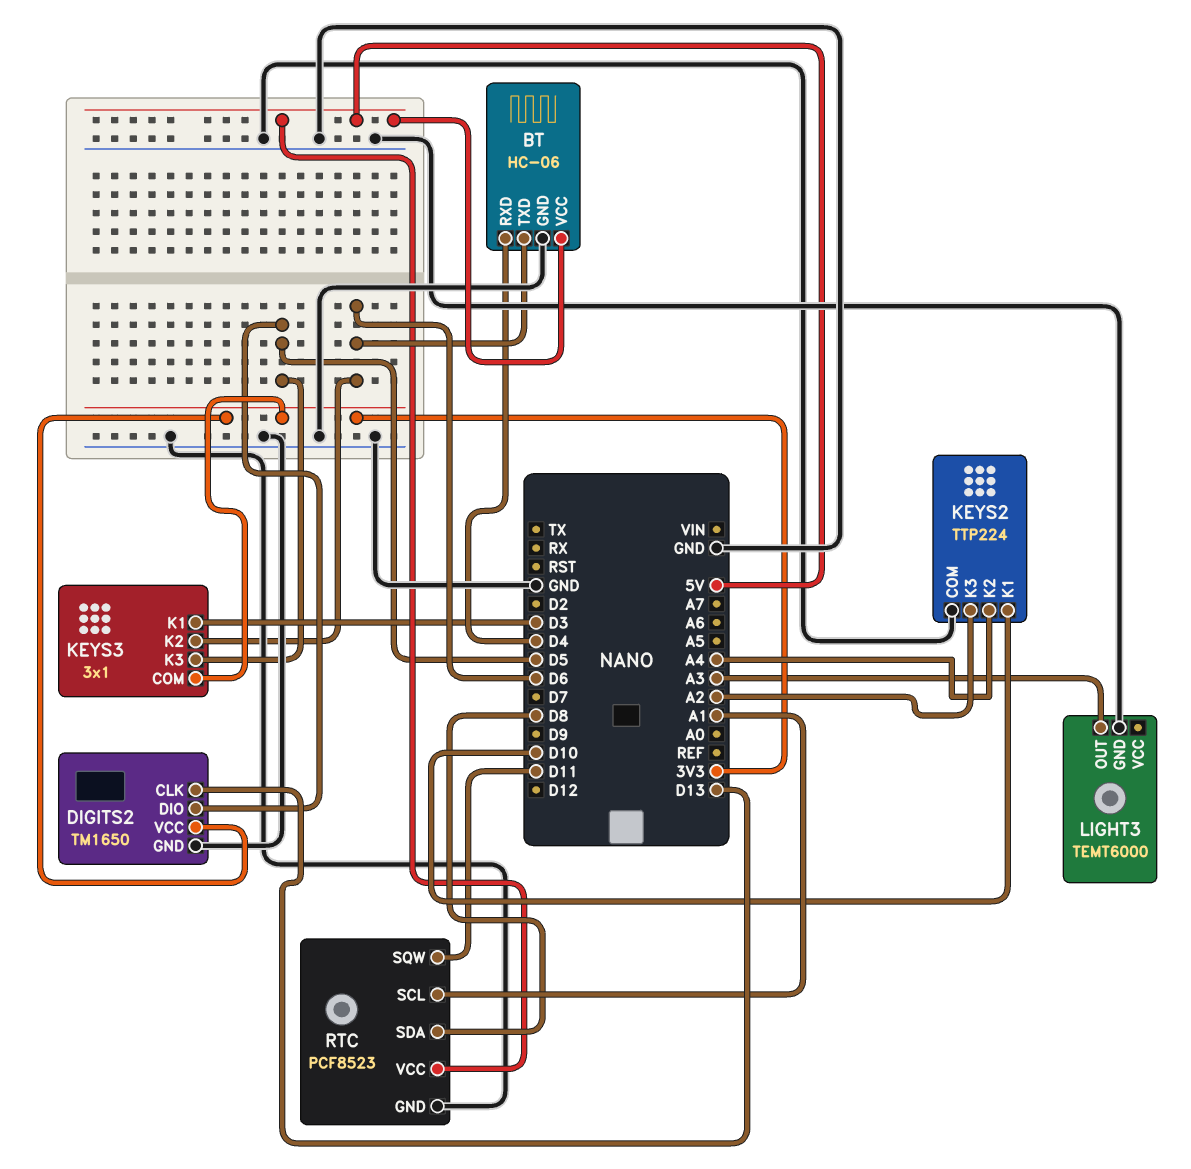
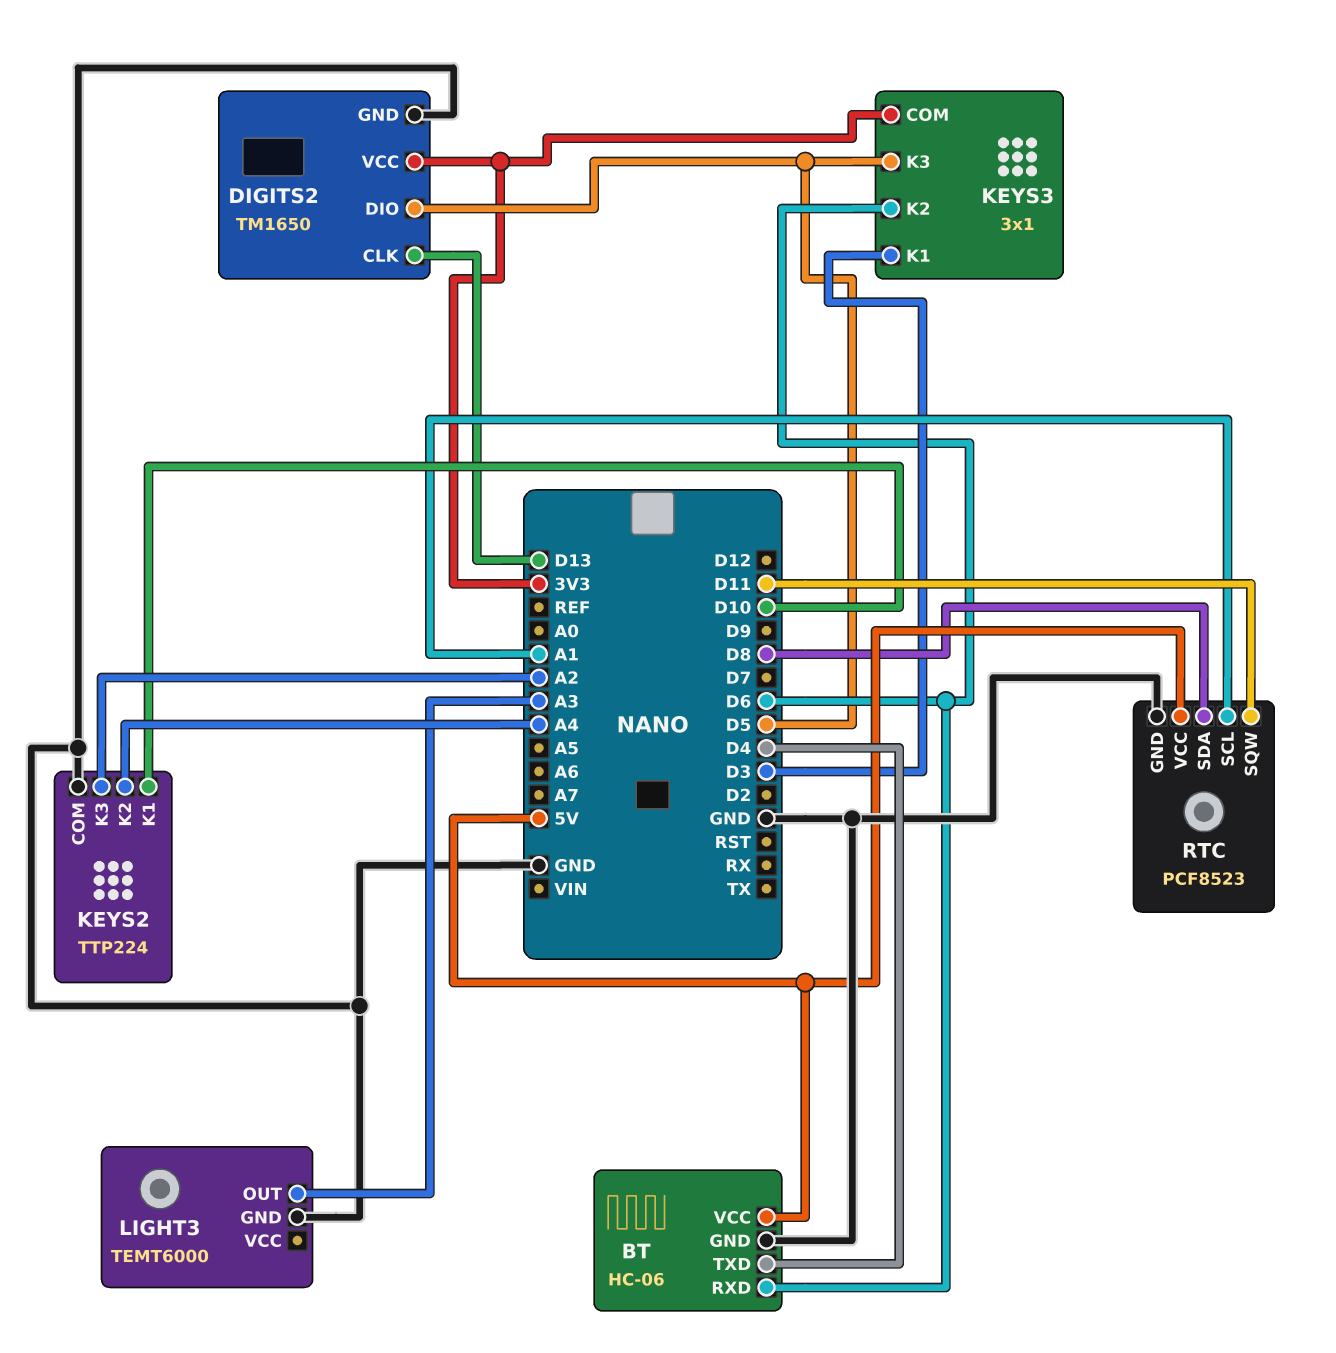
BT pin RXD: D4 -> D6
BT pin TXD: D6 -> D4

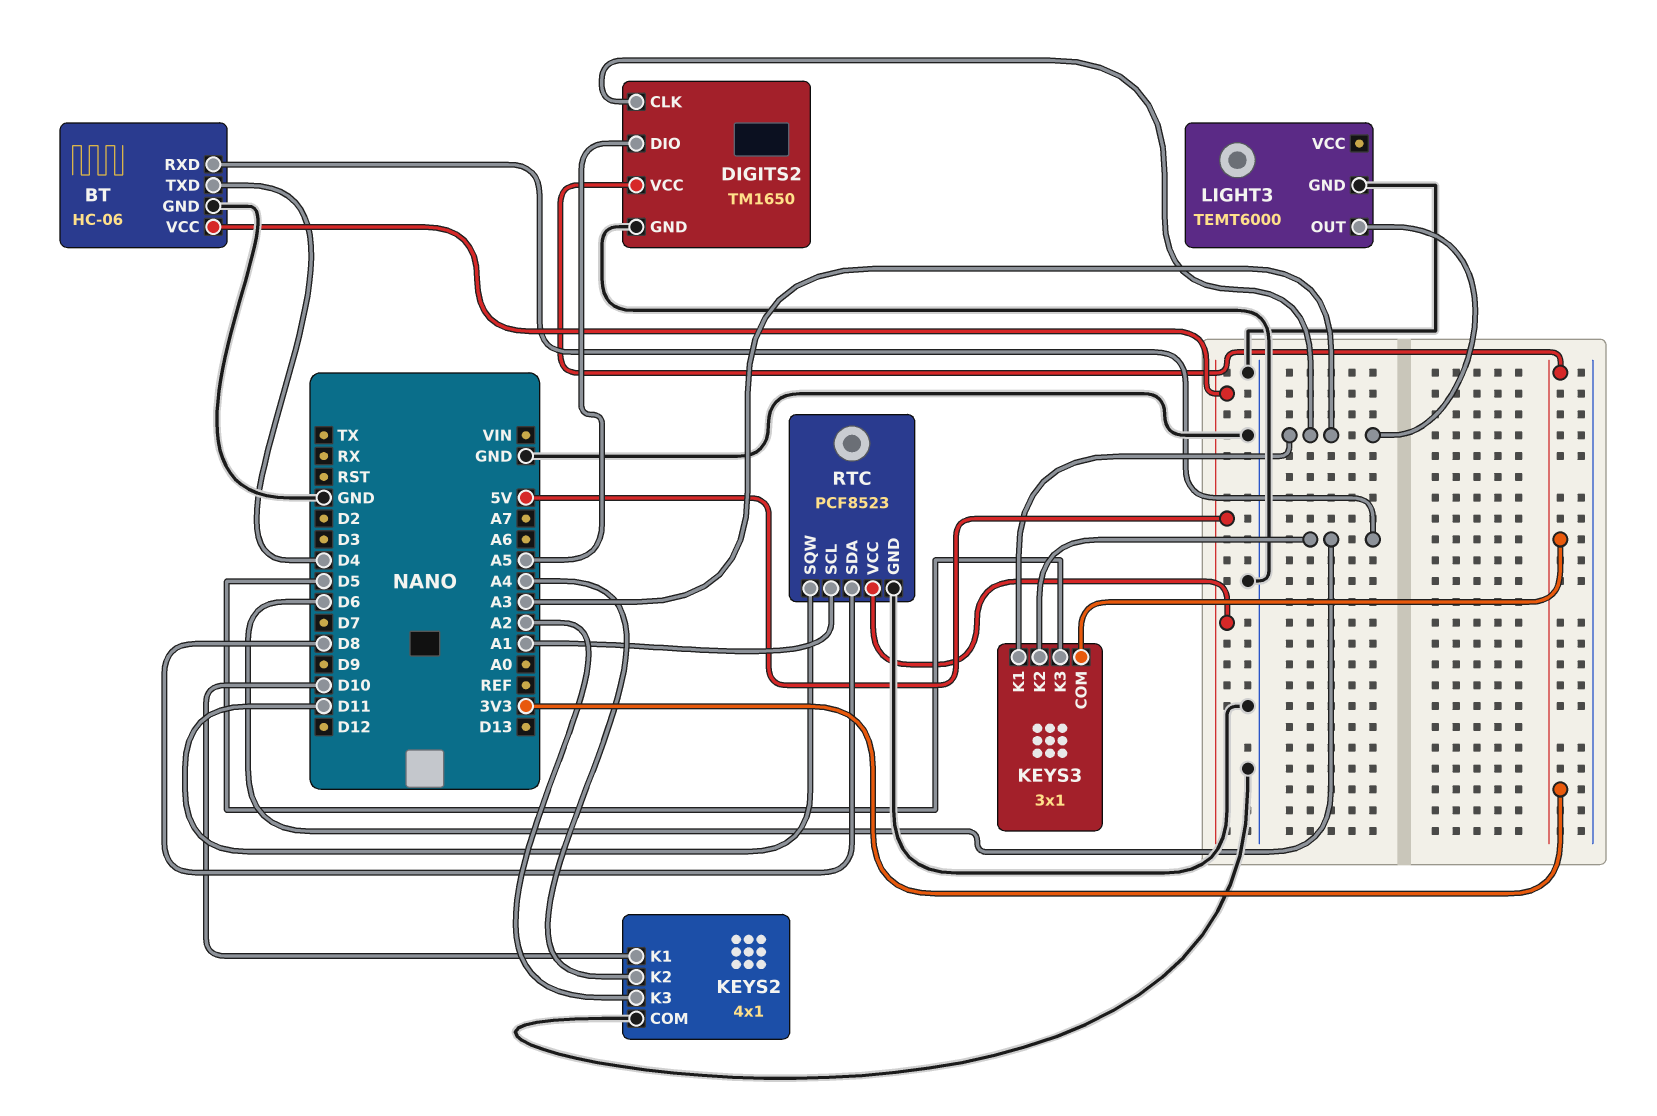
DIGITS2 pin CLK: D13 -> A3
DIGITS2 pin DIO: D5 -> A5
KEYS2: TTP224 -> 4x1
KEYS3 pin K1: D3 -> A3

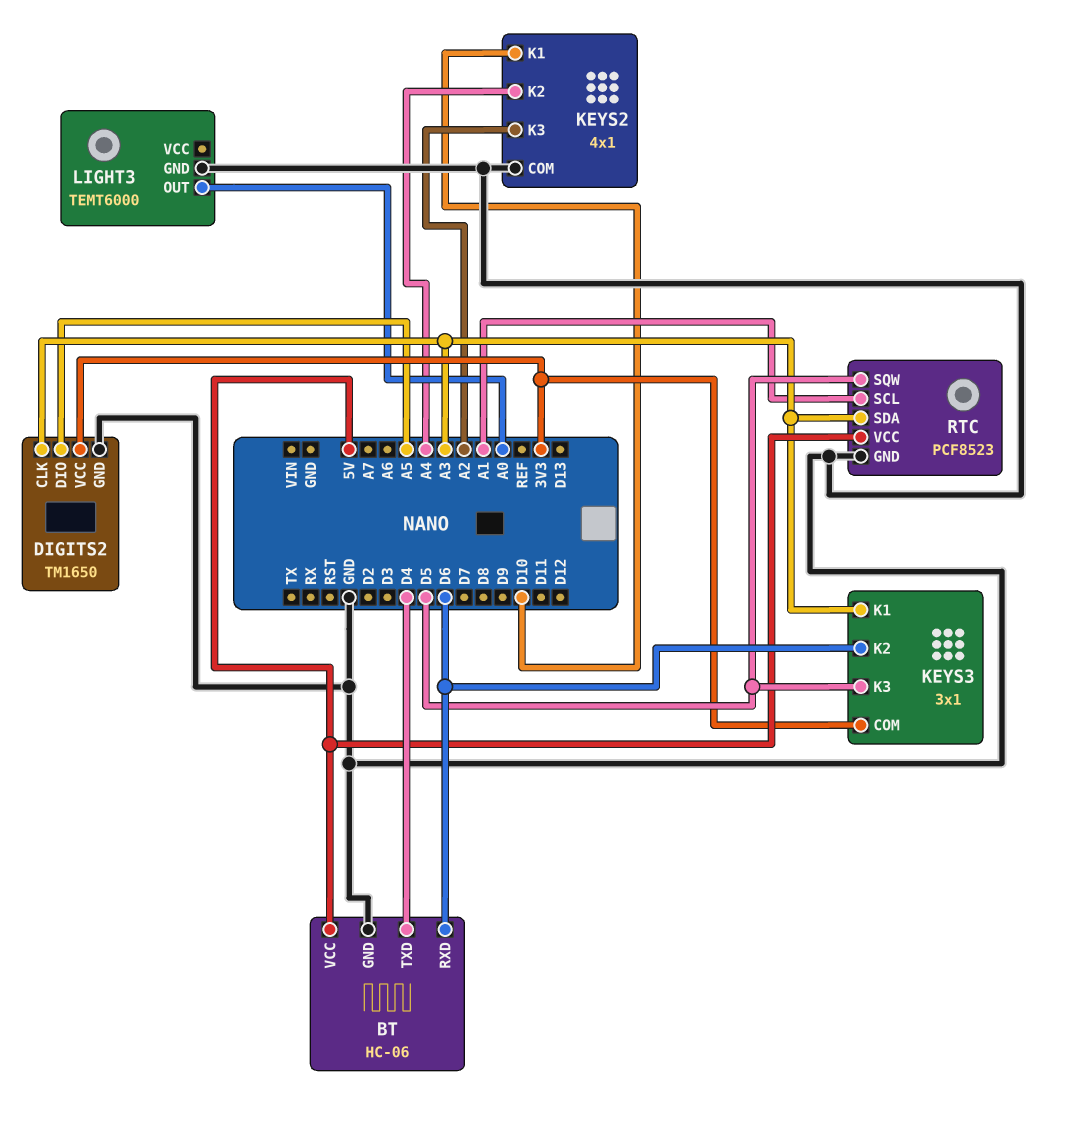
LIGHT3 pin OUT: A3 -> A0
RTC pin SDA: D8 -> A3
RTC pin SQW: D11 -> D5

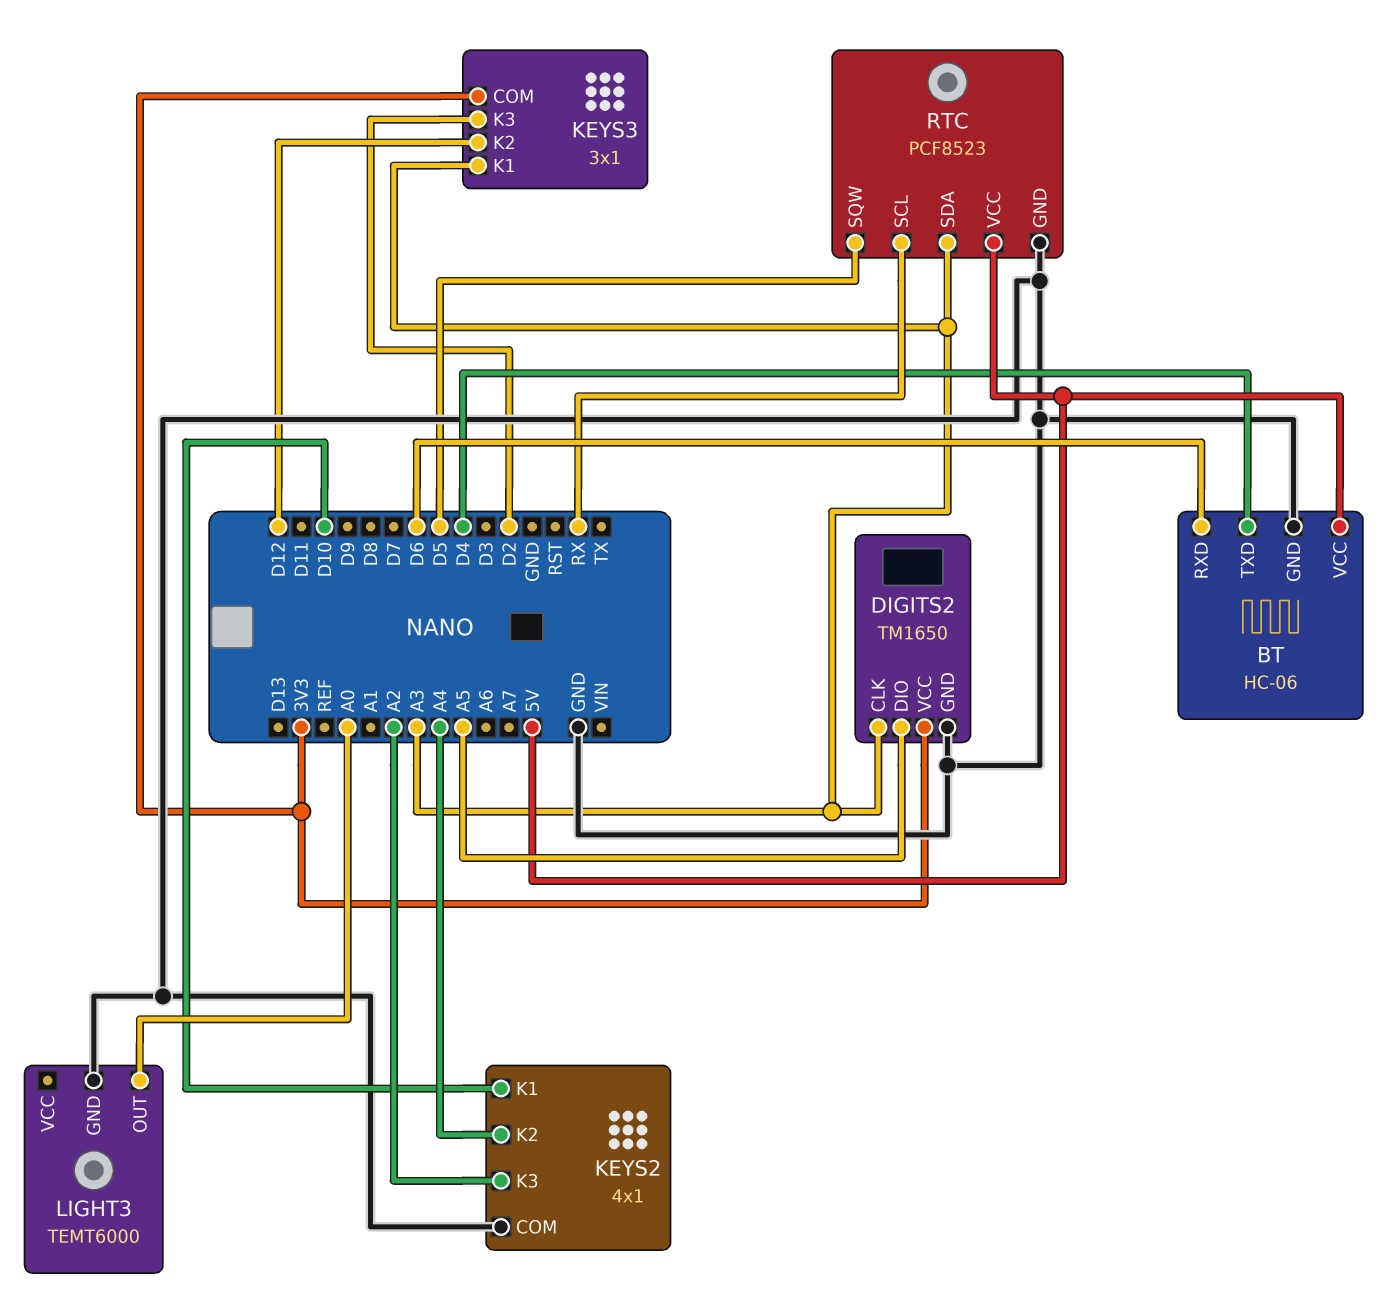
KEYS3 pin K2: D6 -> D12
KEYS3 pin K3: D5 -> D2
RTC pin SCL: A1 -> RX

